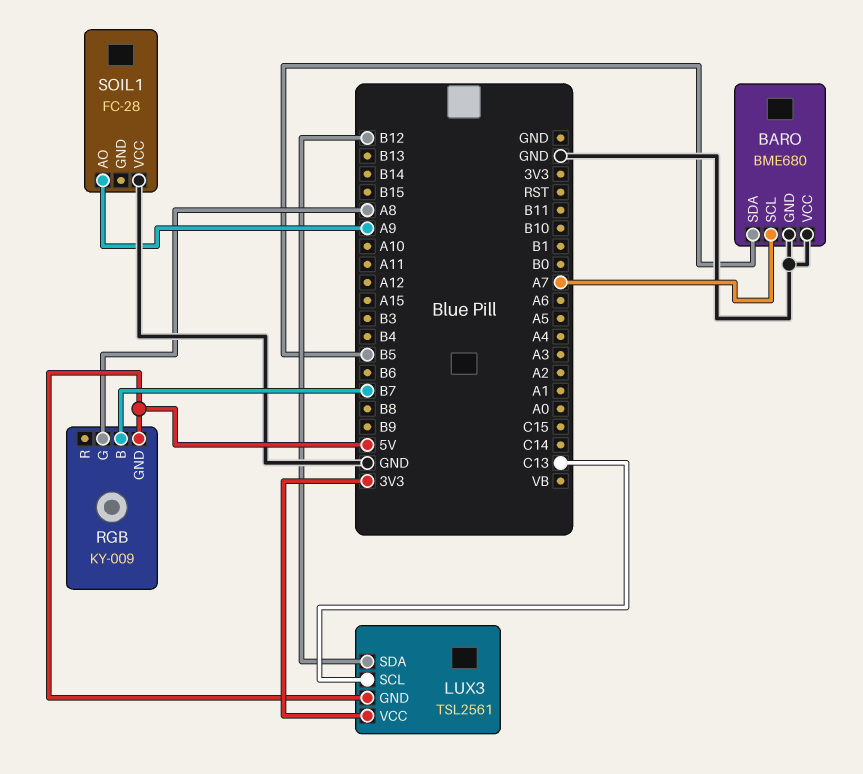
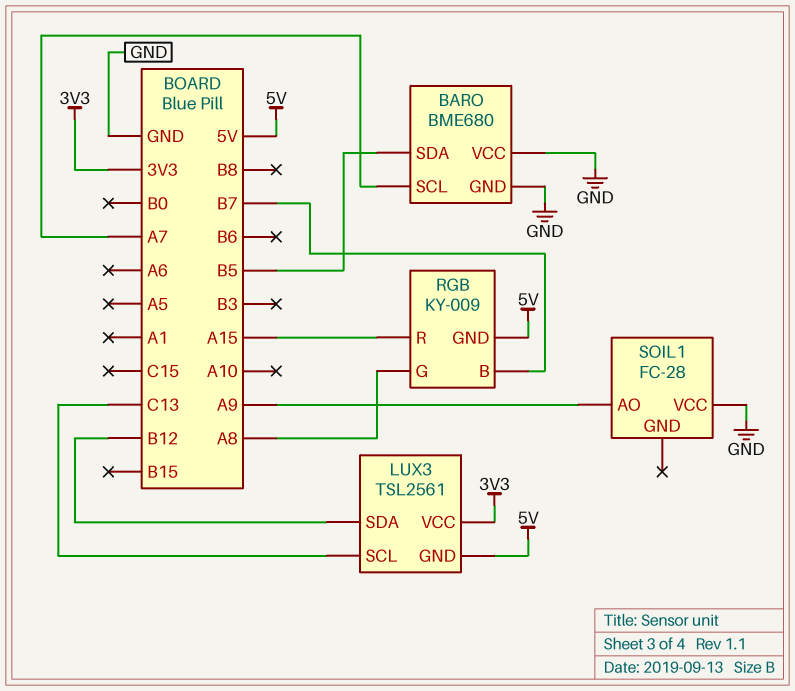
RGB pin R: none -> A15

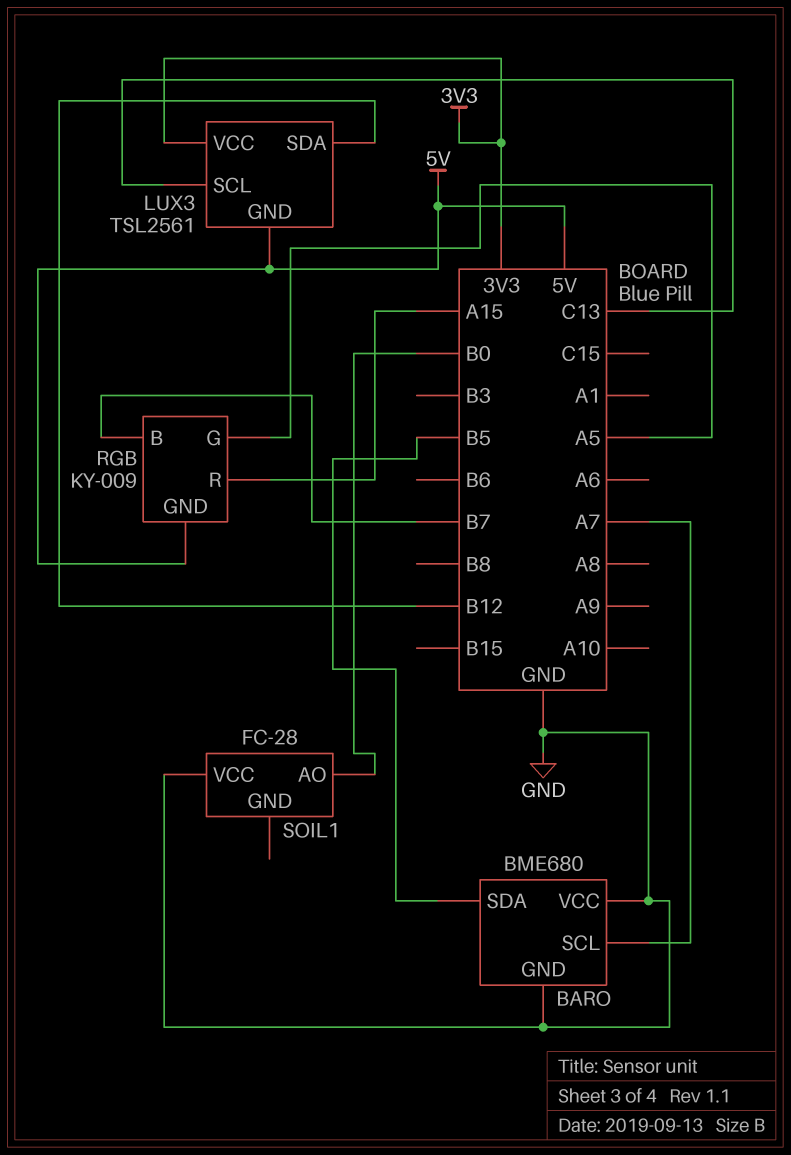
RGB pin G: A8 -> A5
SOIL1 pin AO: A9 -> B0

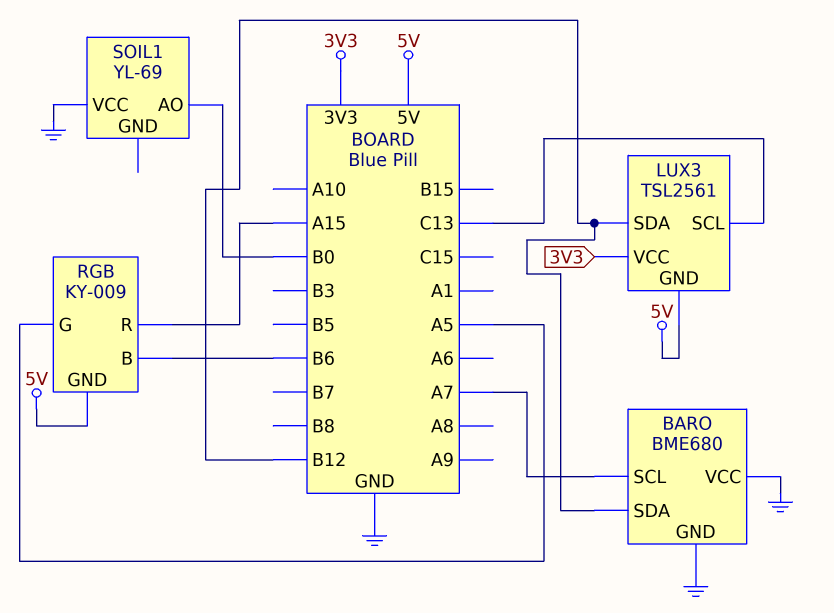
BARO pin SDA: B5 -> B12
RGB pin B: B7 -> B6
SOIL1: FC-28 -> YL-69

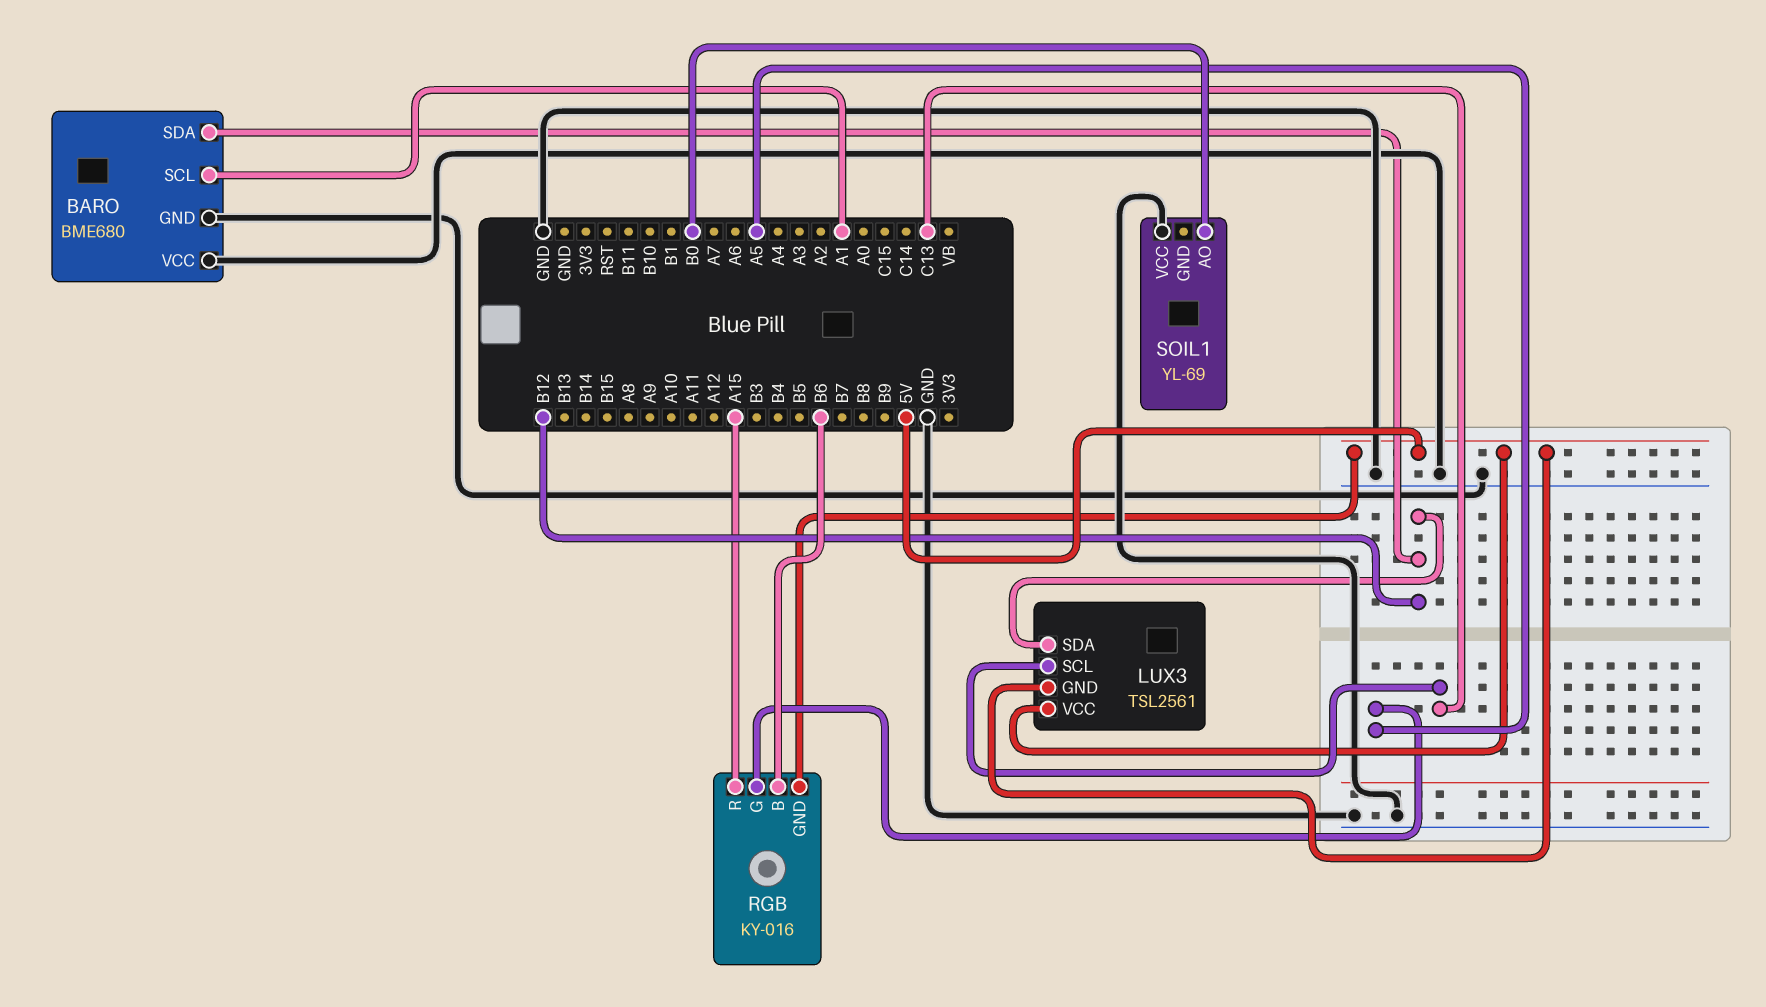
BARO pin SCL: A7 -> A1
LUX3 pin VCC: 3V3 -> 5V
RGB: KY-009 -> KY-016

